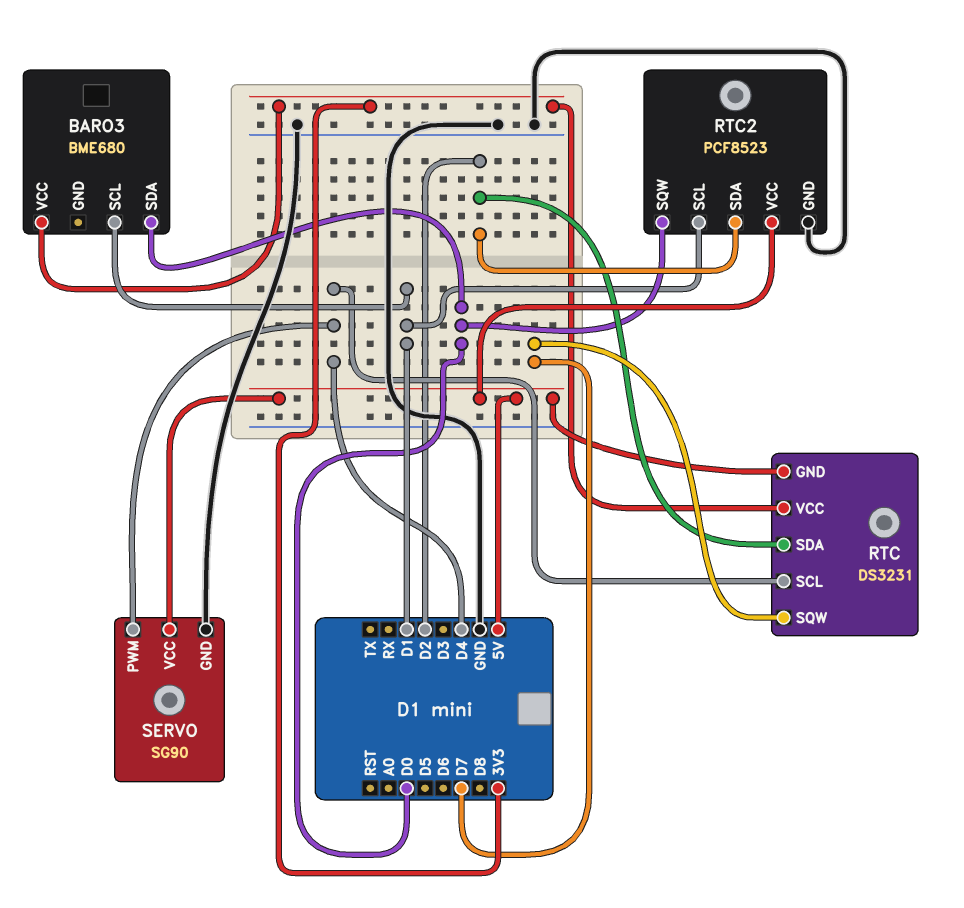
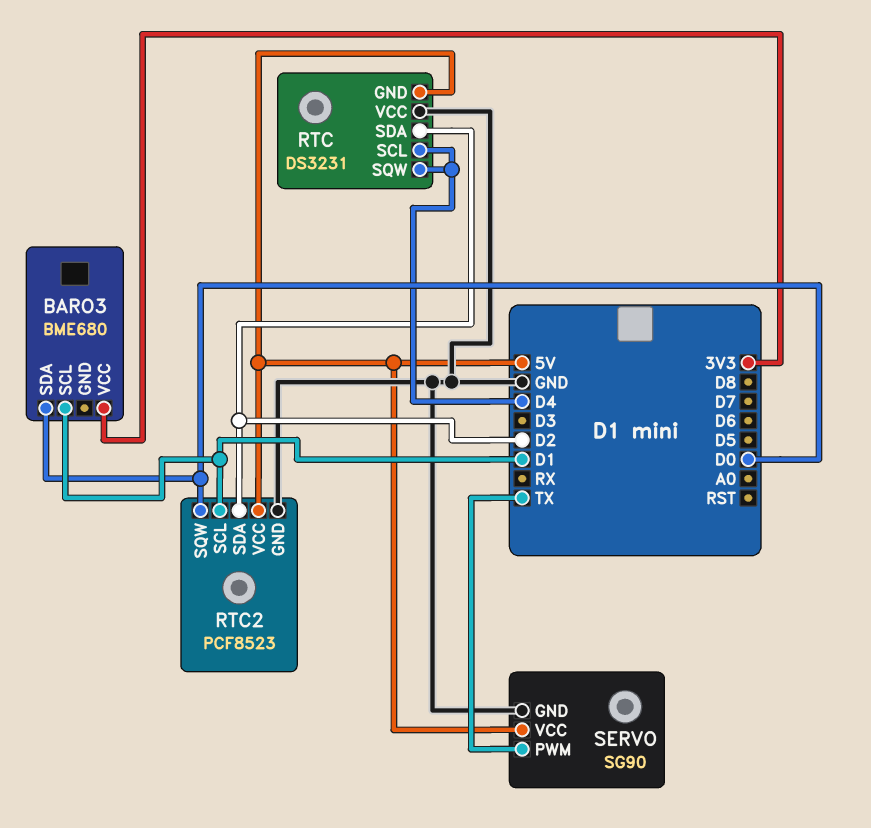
RTC pin SQW: D7 -> D4
RTC pin VCC: 3V3 -> GND
SERVO pin PWM: D4 -> TX

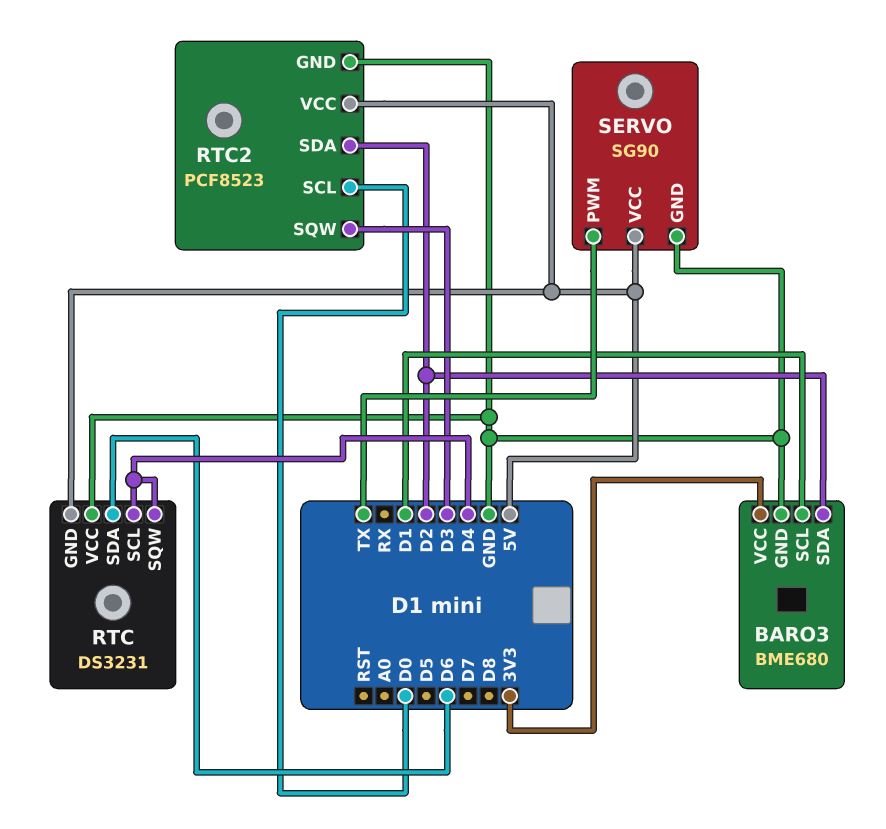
BARO3 pin GND: none -> GND
BARO3 pin SDA: D0 -> D2
RTC pin SDA: D2 -> D6
RTC2 pin SCL: D1 -> D0
RTC2 pin SQW: D0 -> D3

